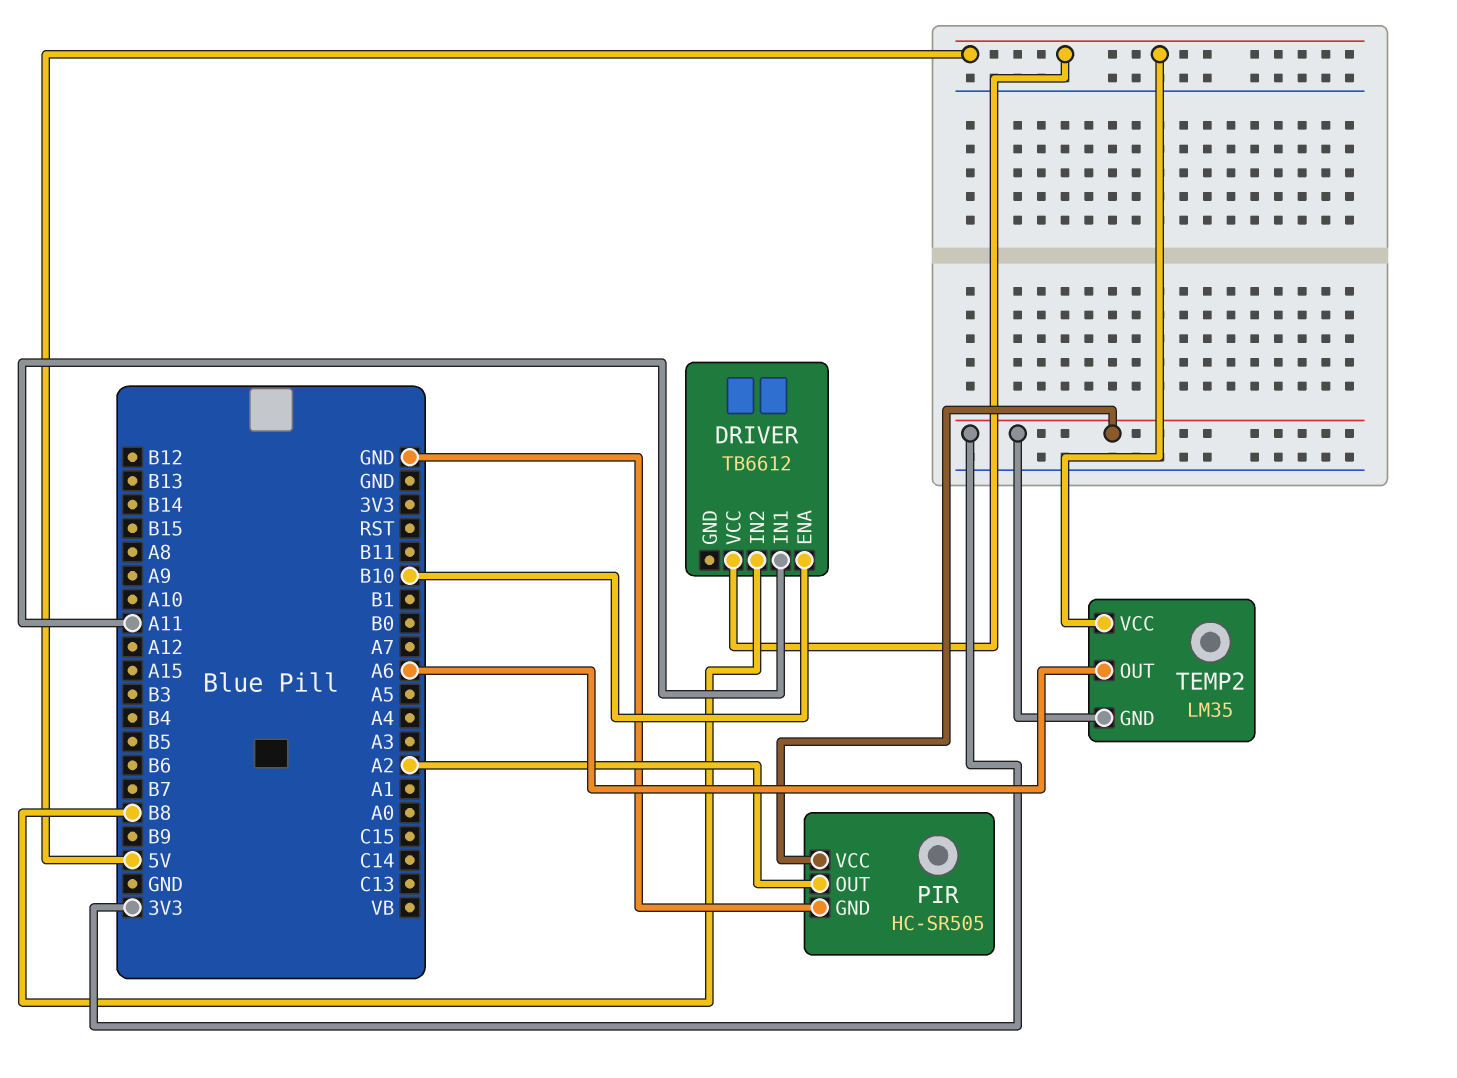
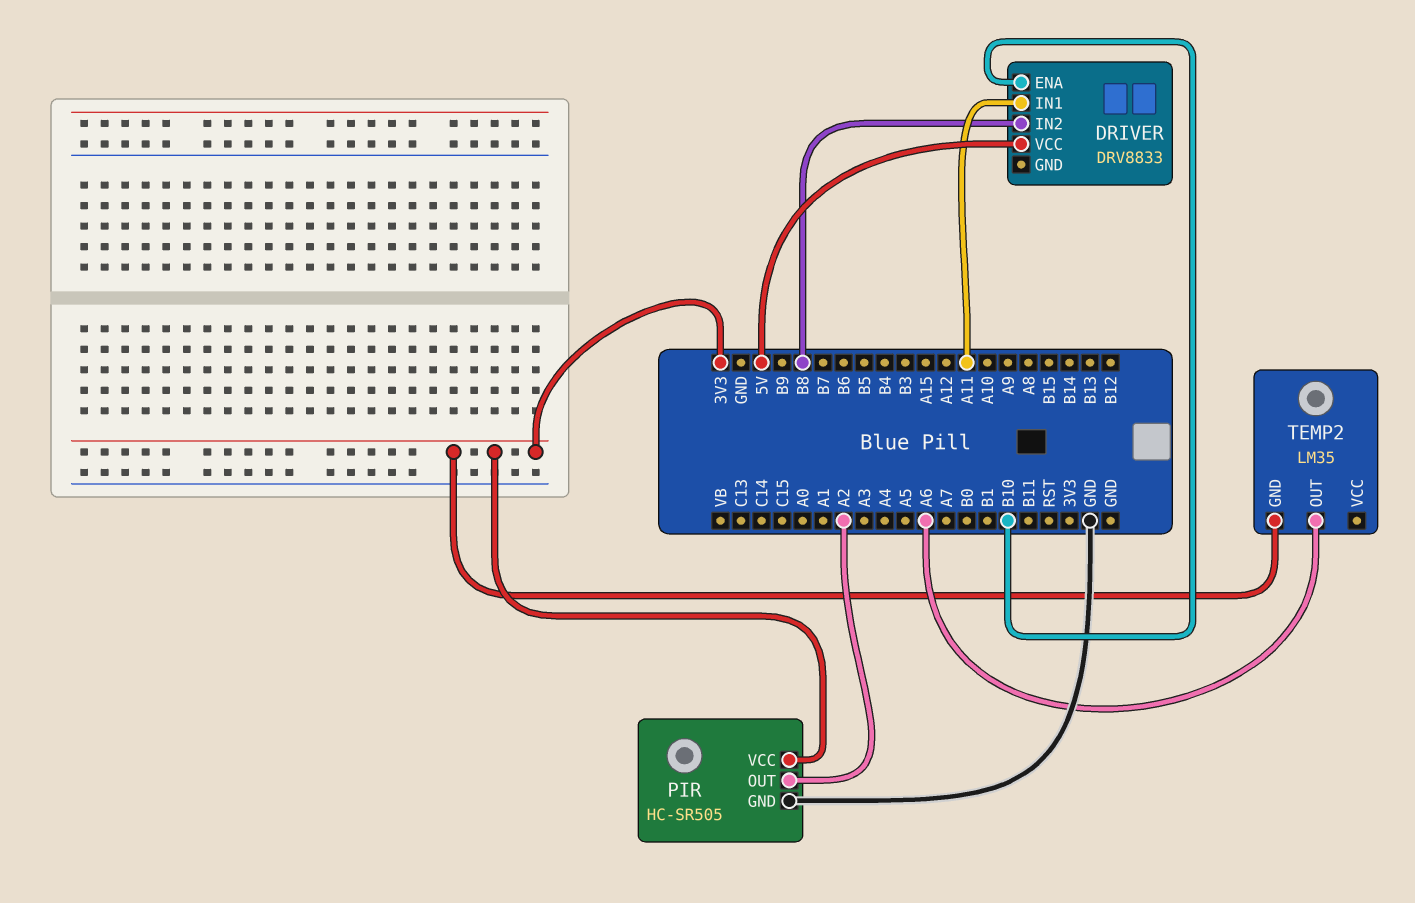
DRIVER: TB6612 -> DRV8833
TEMP2 pin VCC: 5V -> none

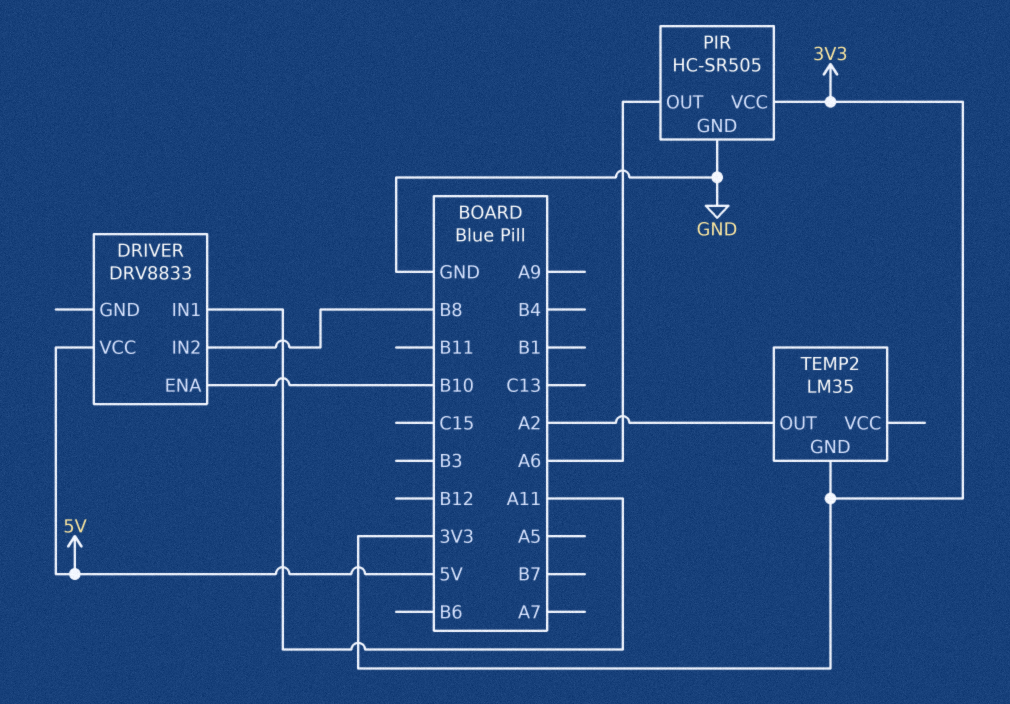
PIR pin OUT: A2 -> A6
TEMP2 pin OUT: A6 -> A2

